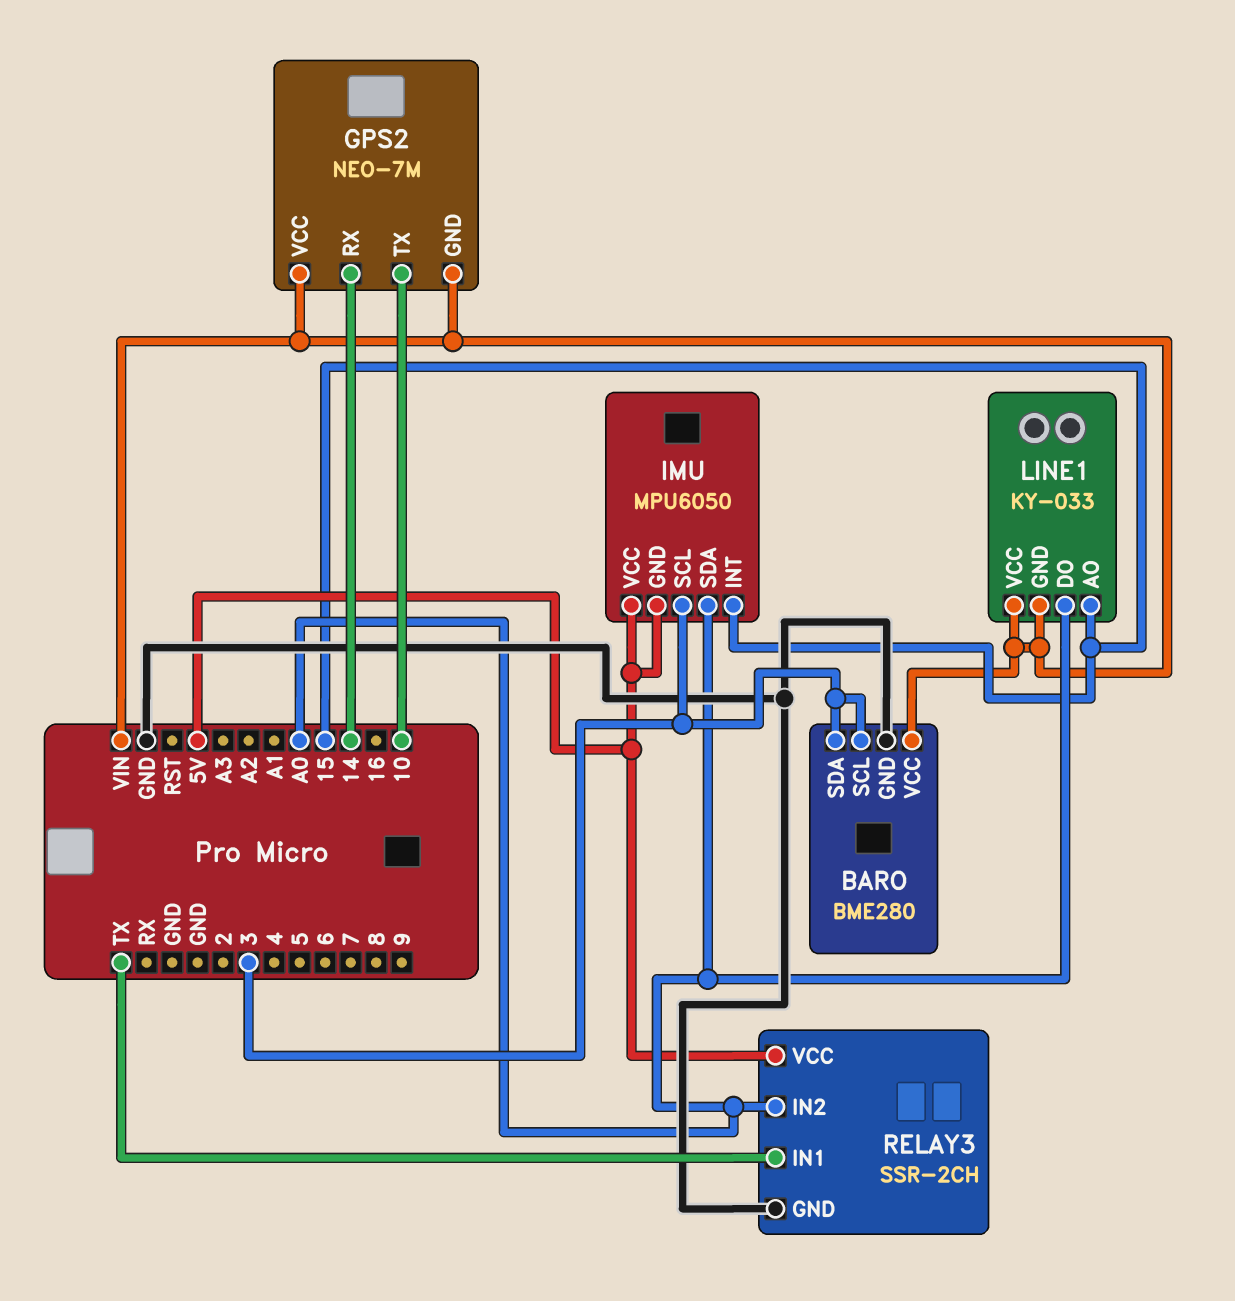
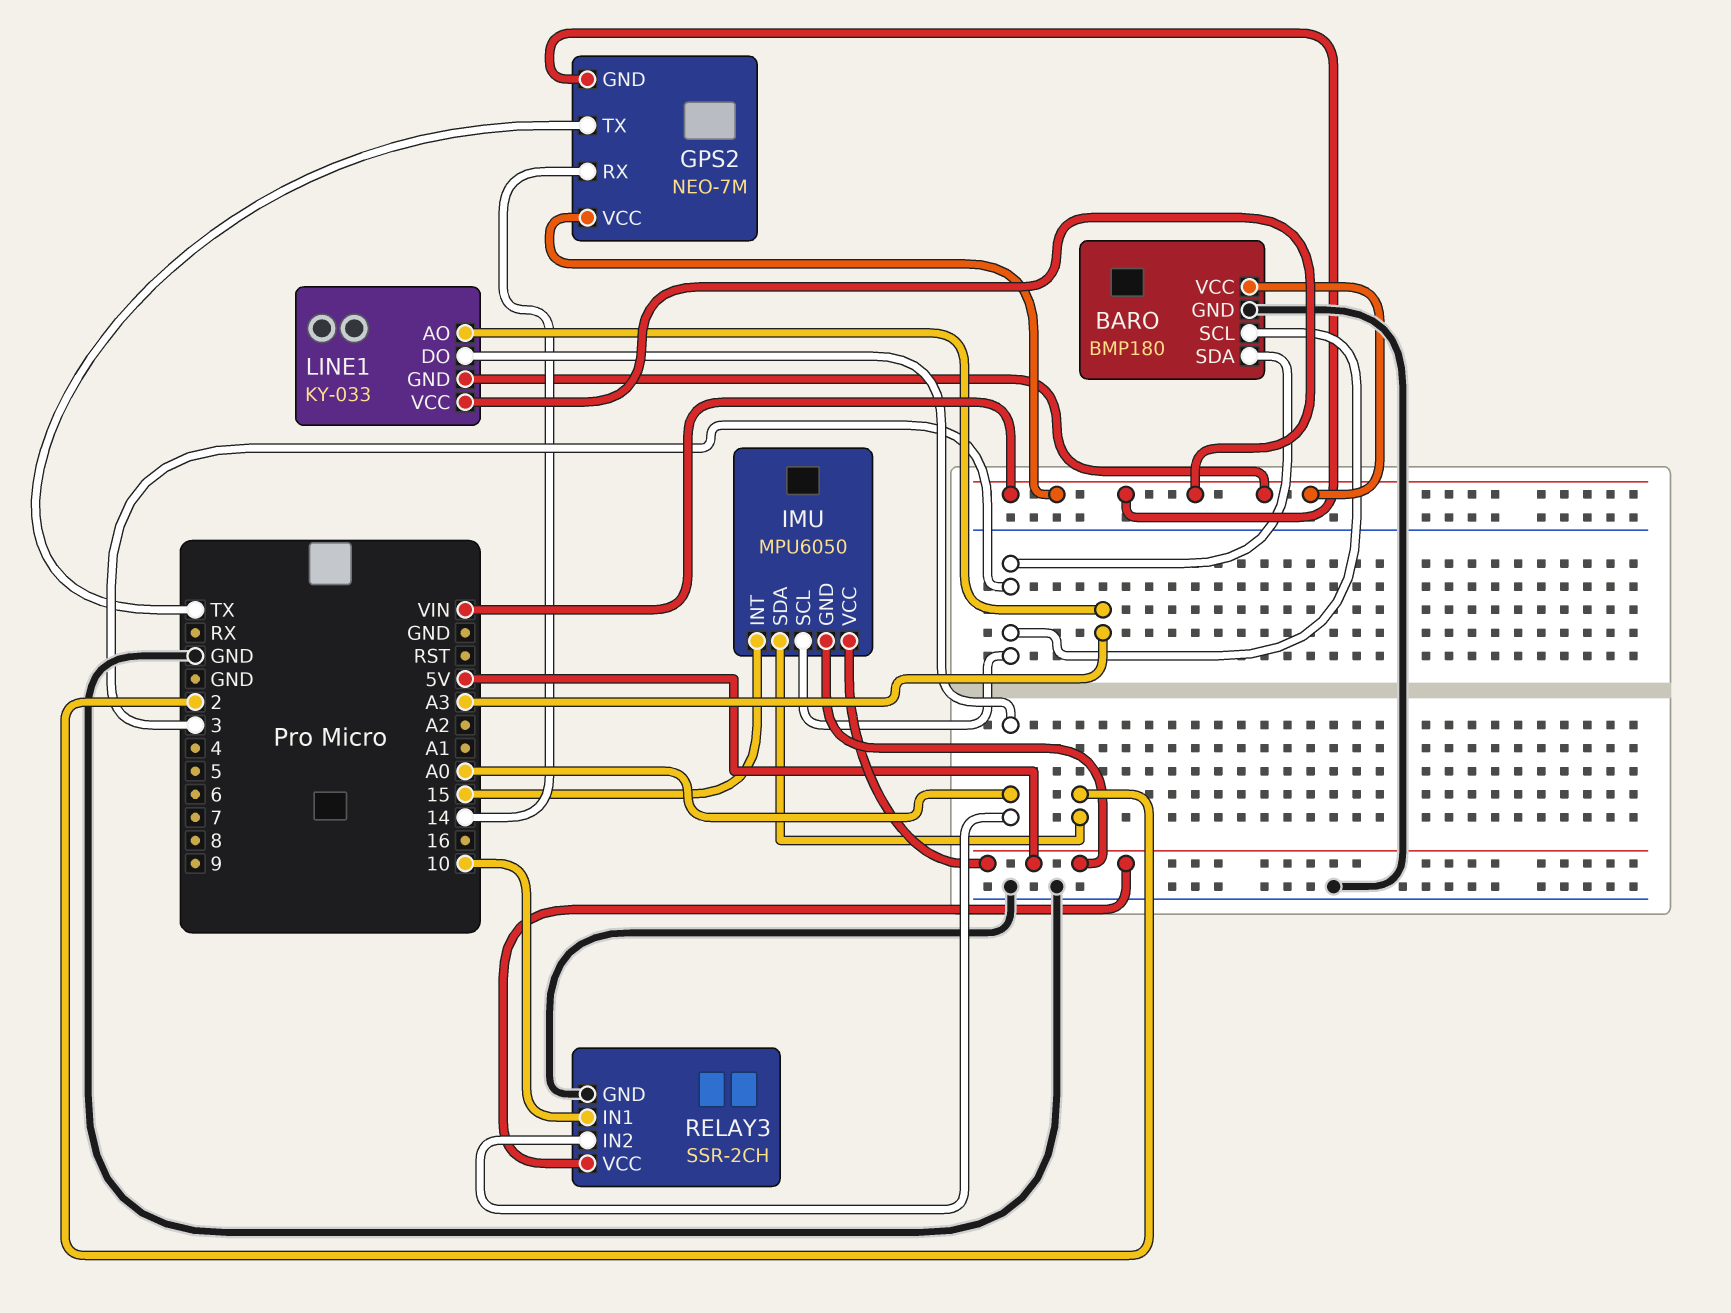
BARO: BME280 -> BMP180
GPS2 pin TX: 10 -> TX
IMU pin SDA: A0 -> 2
LINE1 pin AO: 15 -> A3
RELAY3 pin IN1: TX -> 10

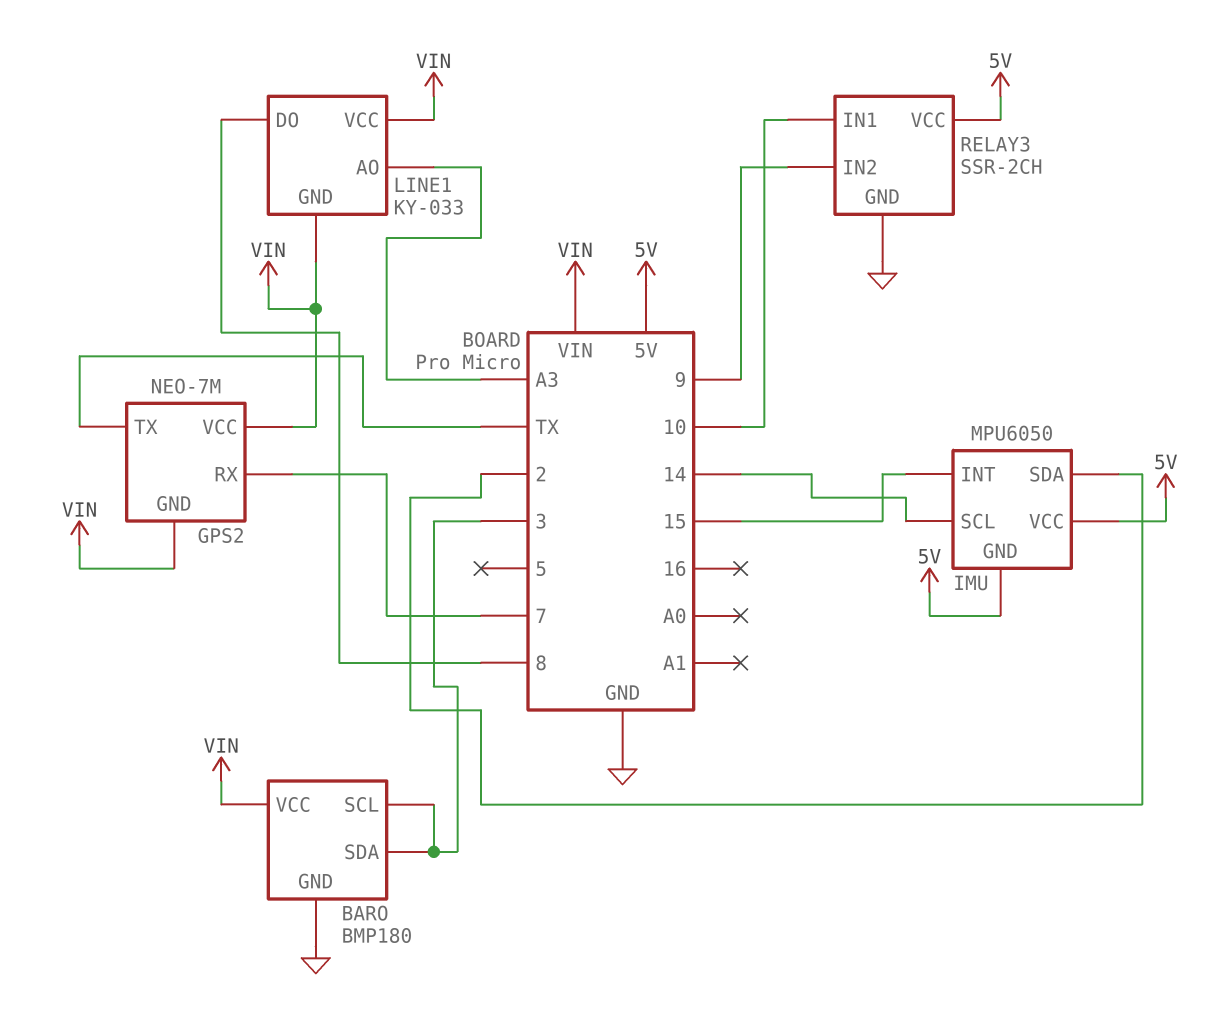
GPS2 pin RX: 14 -> 7
IMU pin SCL: 3 -> 14
LINE1 pin DO: A0 -> 8
RELAY3 pin IN2: A0 -> 9

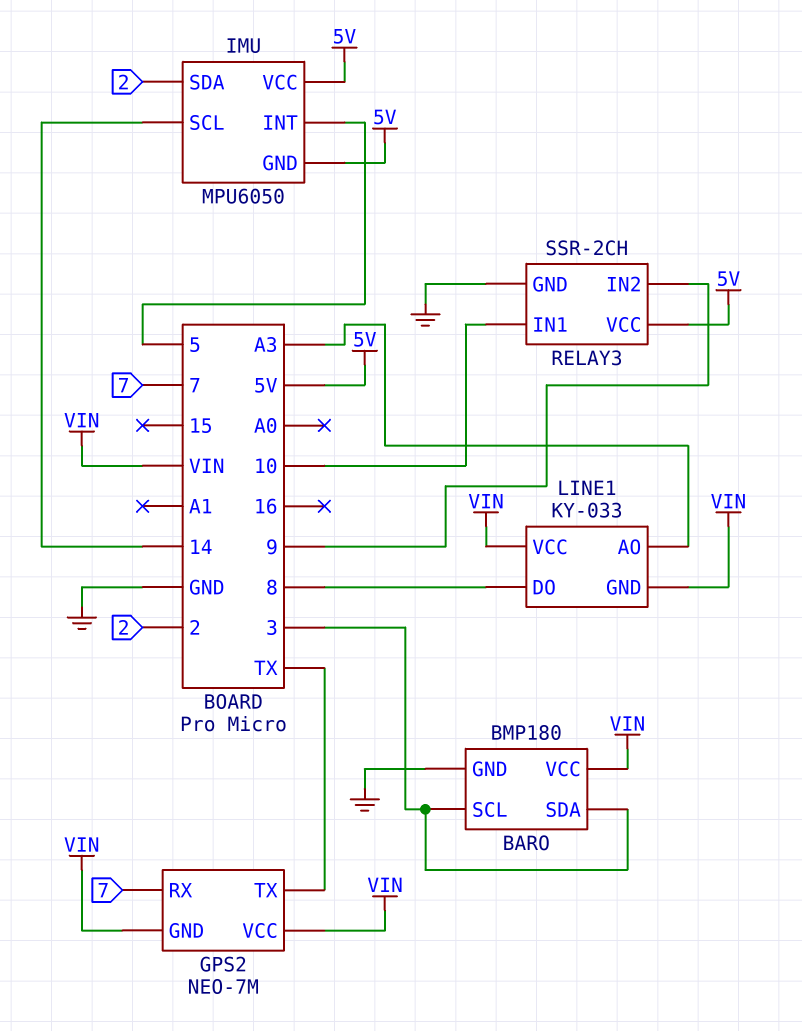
IMU pin INT: 15 -> 5

